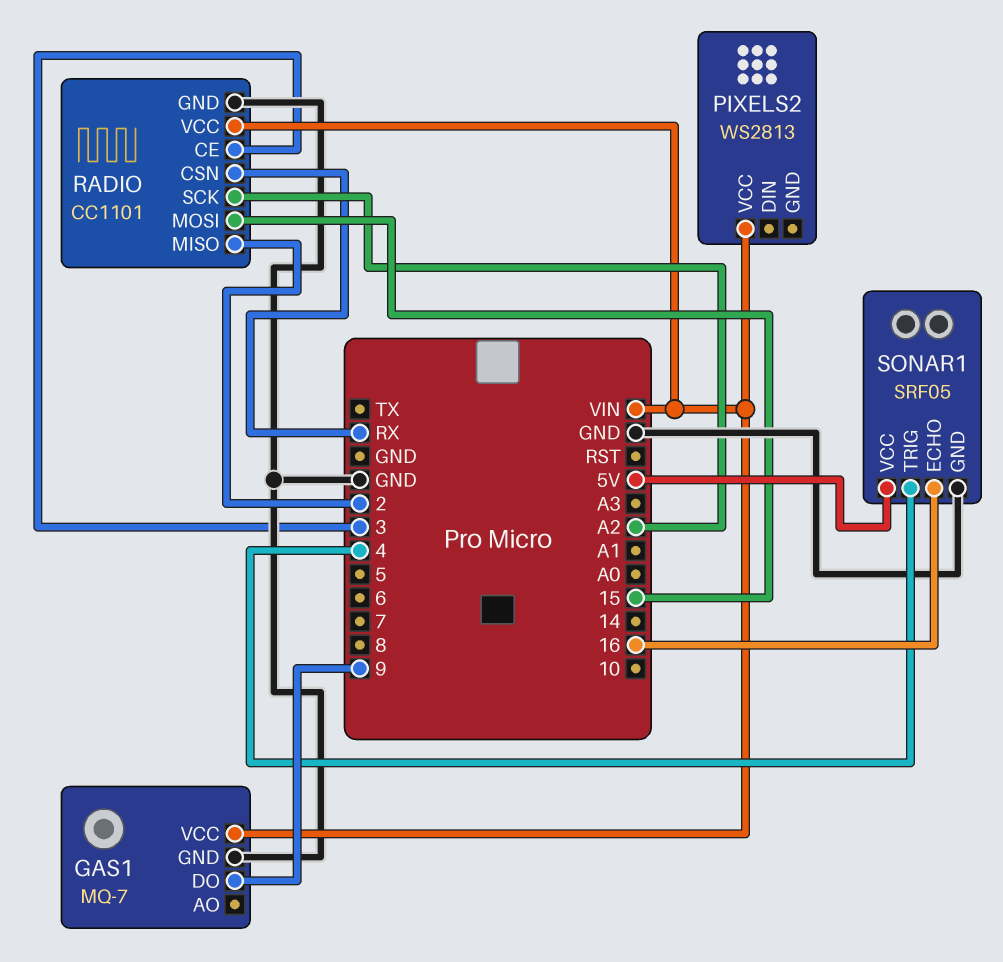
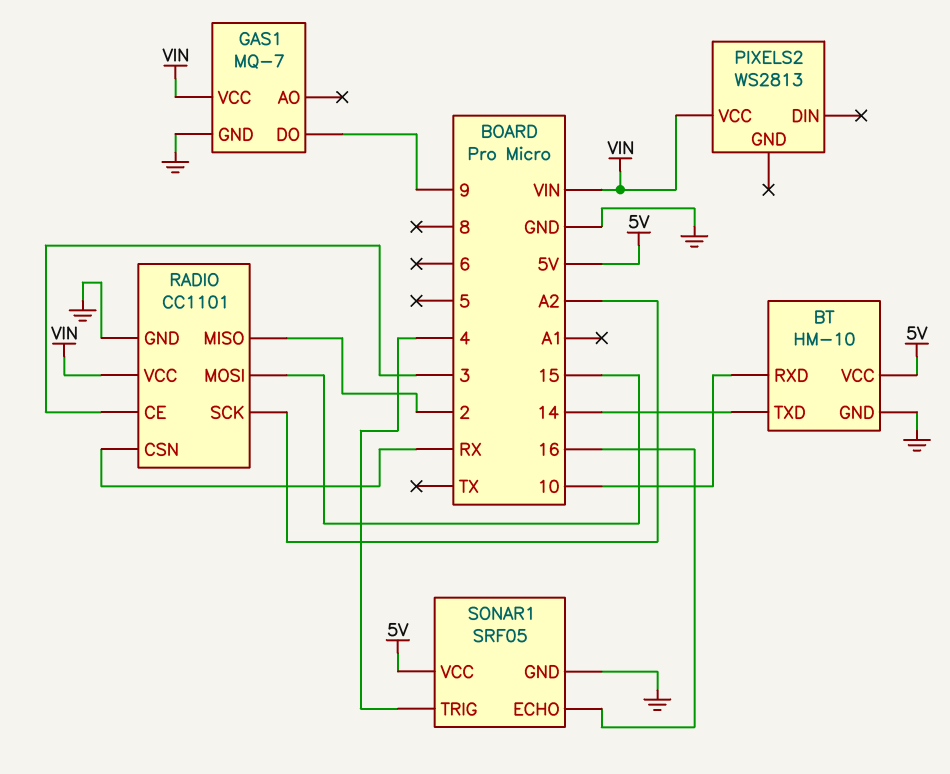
BT: none -> HM-10
BT pin GND: none -> GND
BT pin RXD: none -> 10
BT pin TXD: none -> 14
BT pin VCC: none -> 5V

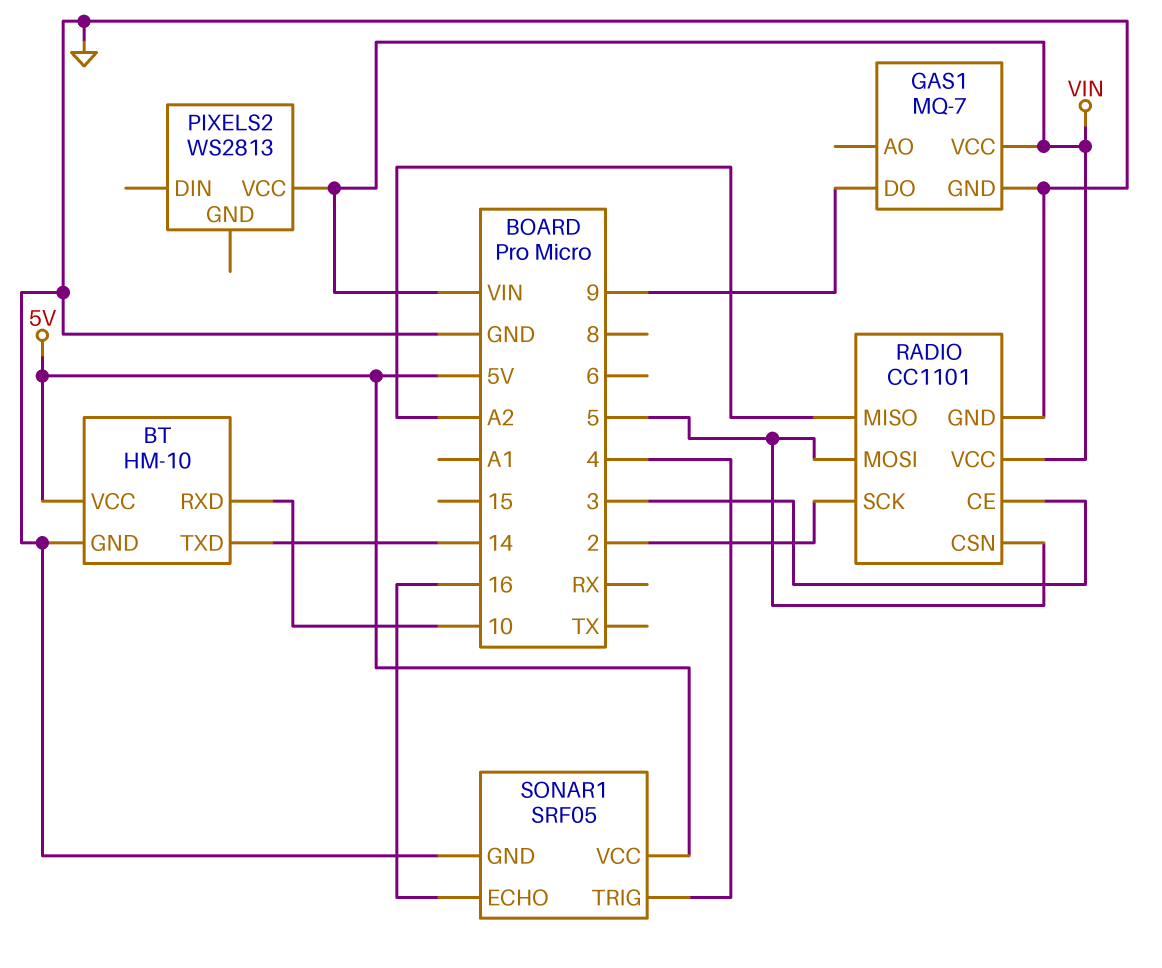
RADIO pin CSN: RX -> 5
RADIO pin MISO: 2 -> A2
RADIO pin MOSI: 15 -> 5
RADIO pin SCK: A2 -> 2

